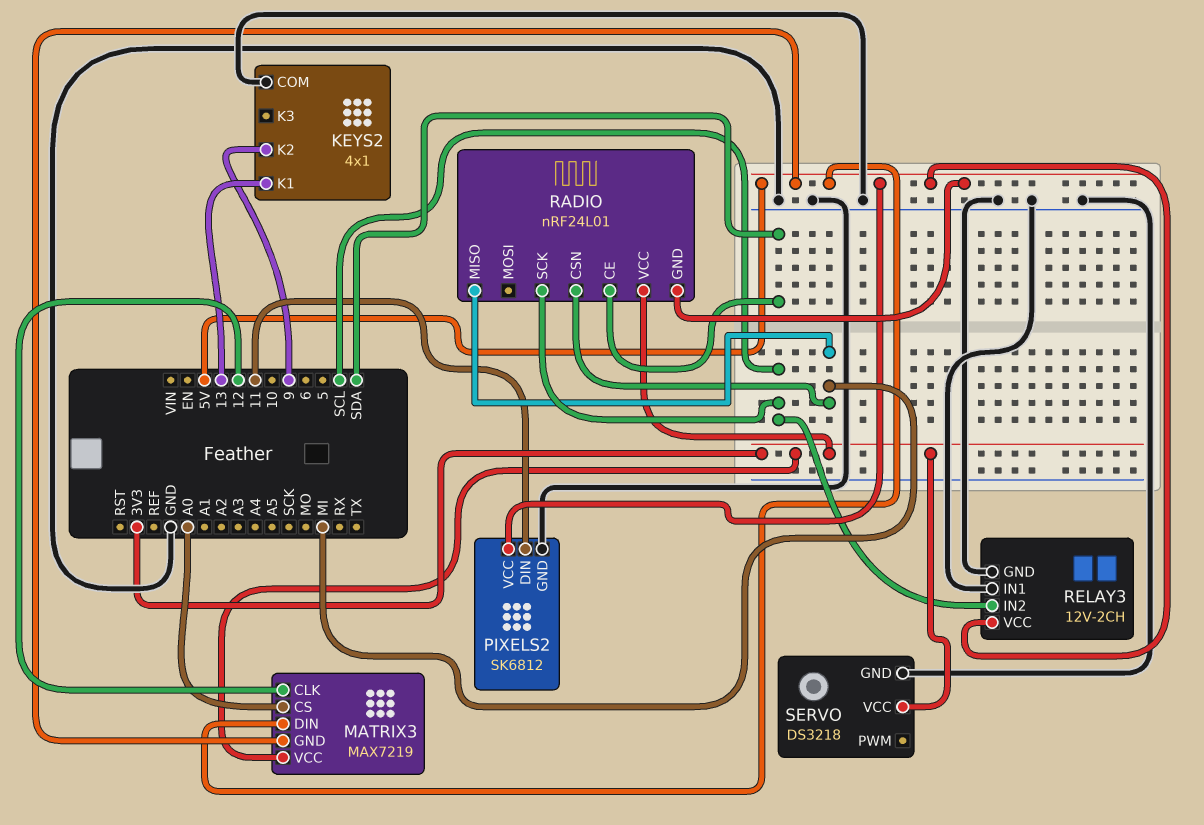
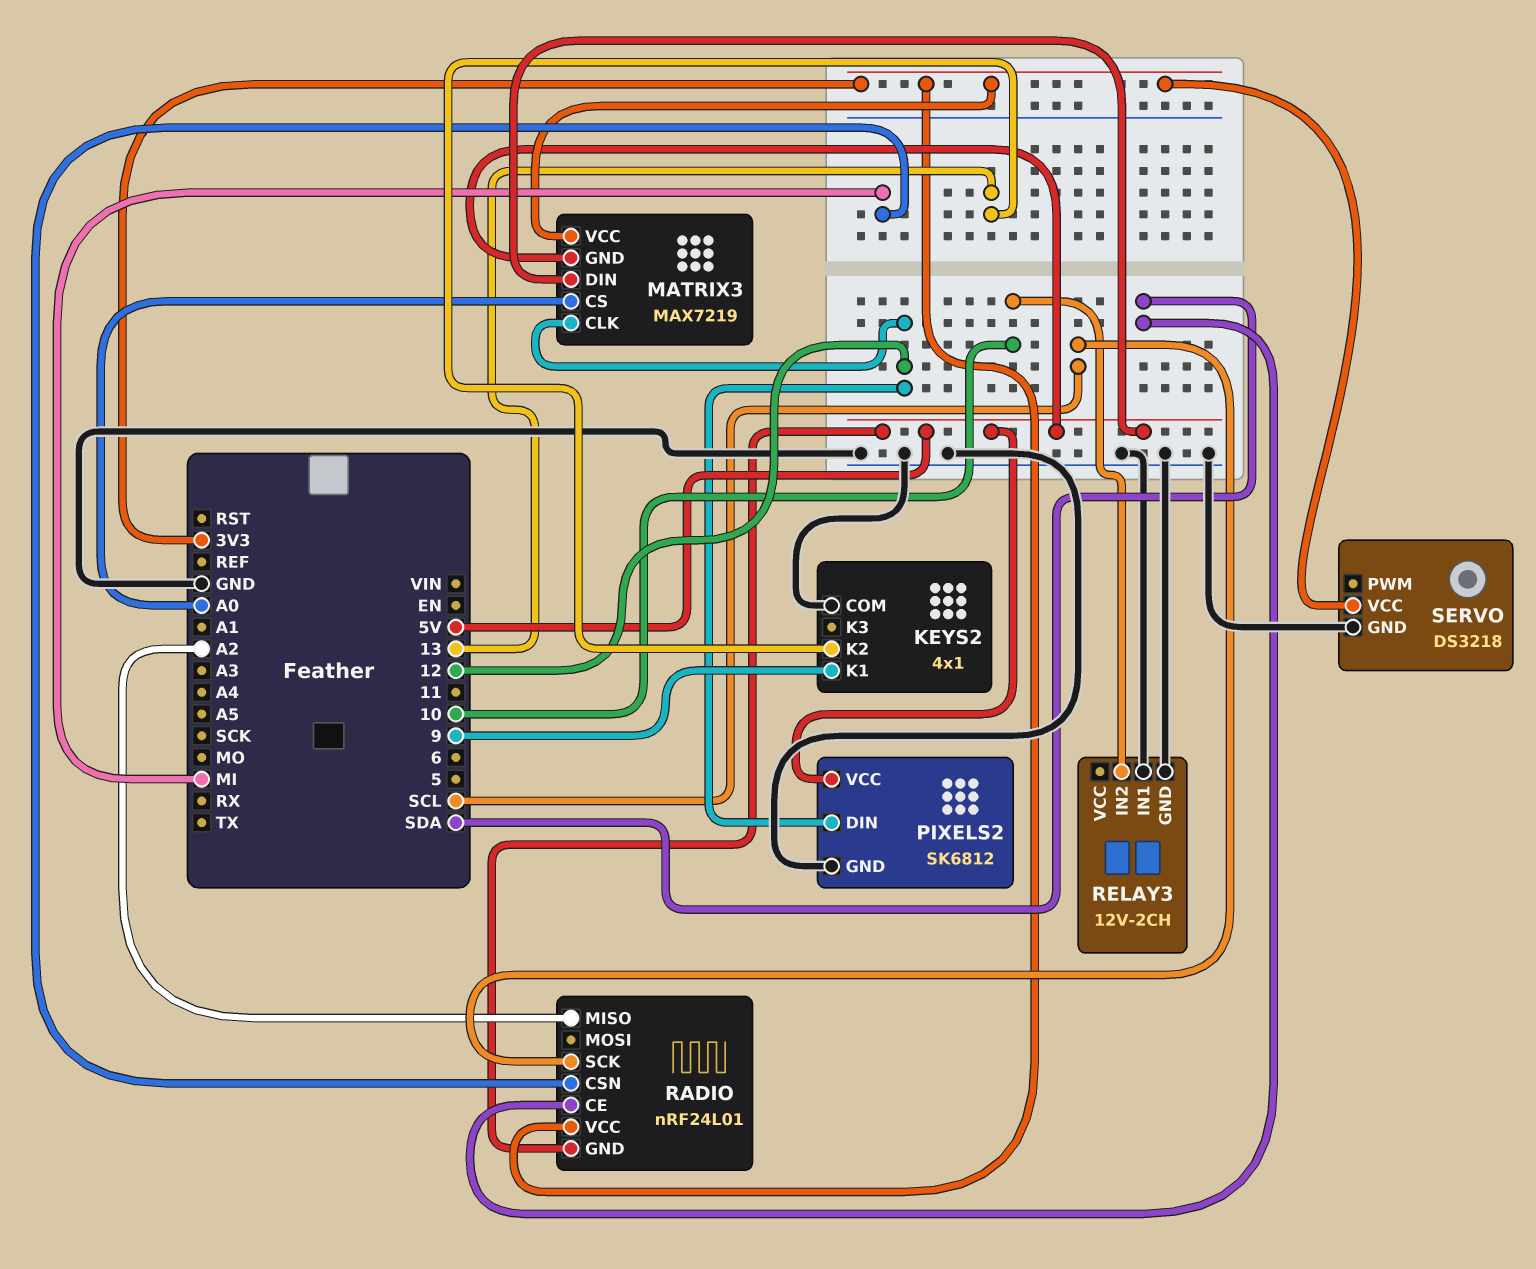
KEYS2 pin K1: 13 -> 9
KEYS2 pin K2: 9 -> 13
PIXELS2 pin DIN: 11 -> 12
RADIO pin MISO: MI -> A2
RELAY3 pin IN2: SCL -> 10
RELAY3 pin VCC: 5V -> none

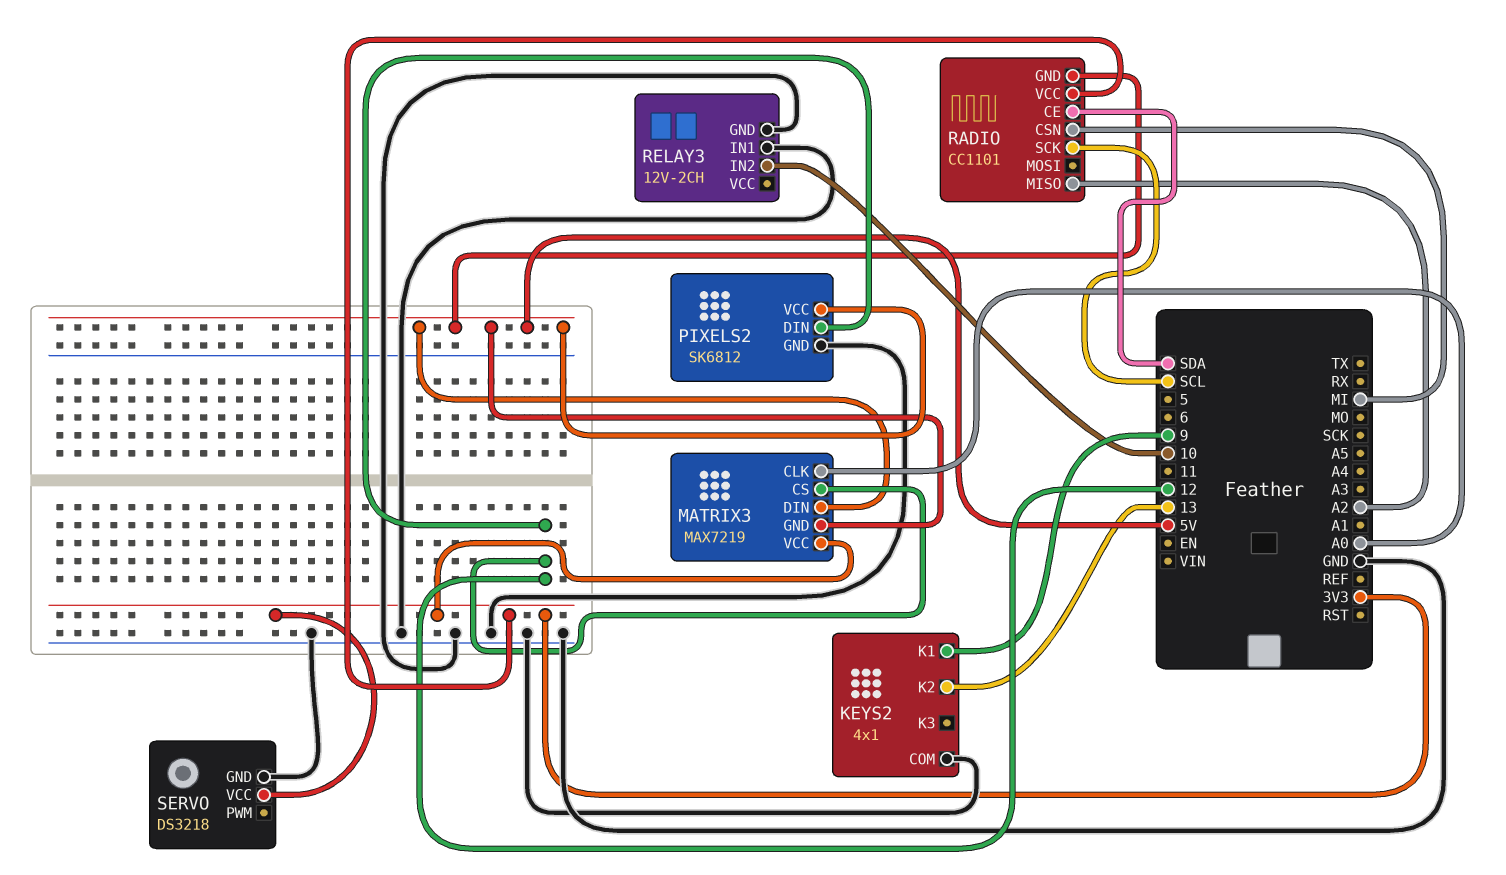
MATRIX3 pin CLK: 12 -> A0
MATRIX3 pin CS: A0 -> 12
RADIO: nRF24L01 -> CC1101

